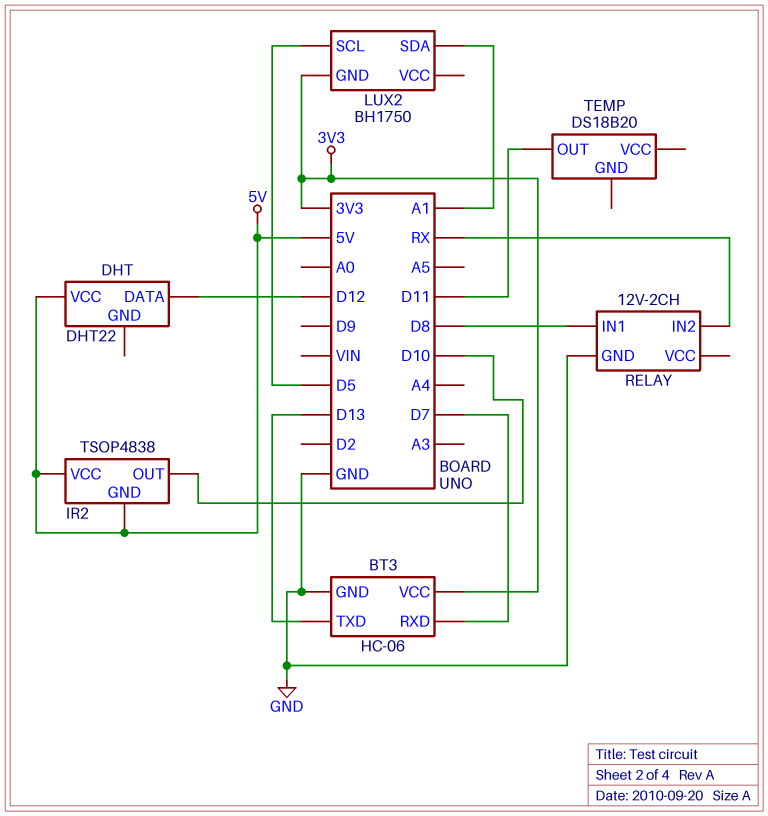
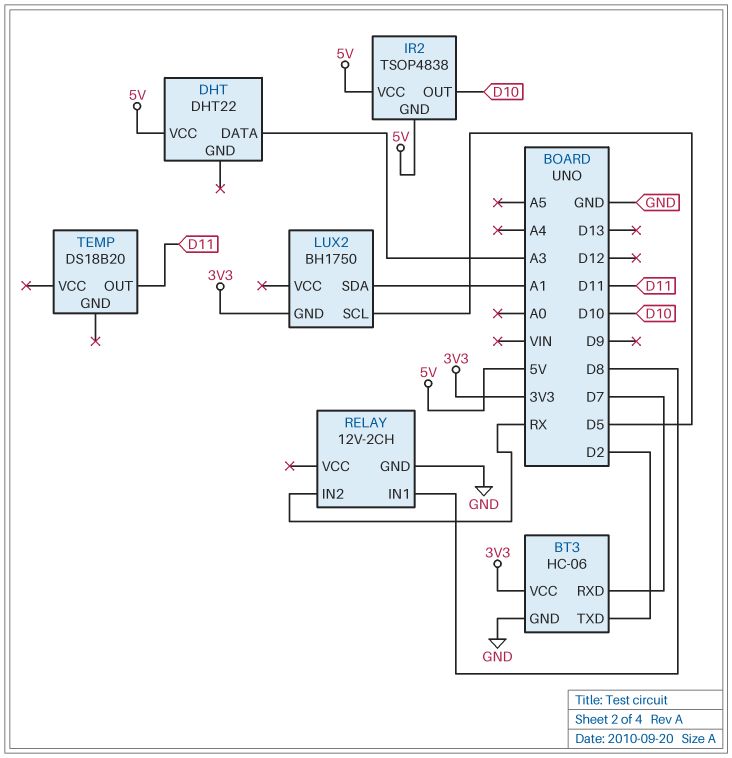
BT3 pin TXD: D13 -> D2
DHT pin DATA: D12 -> A3

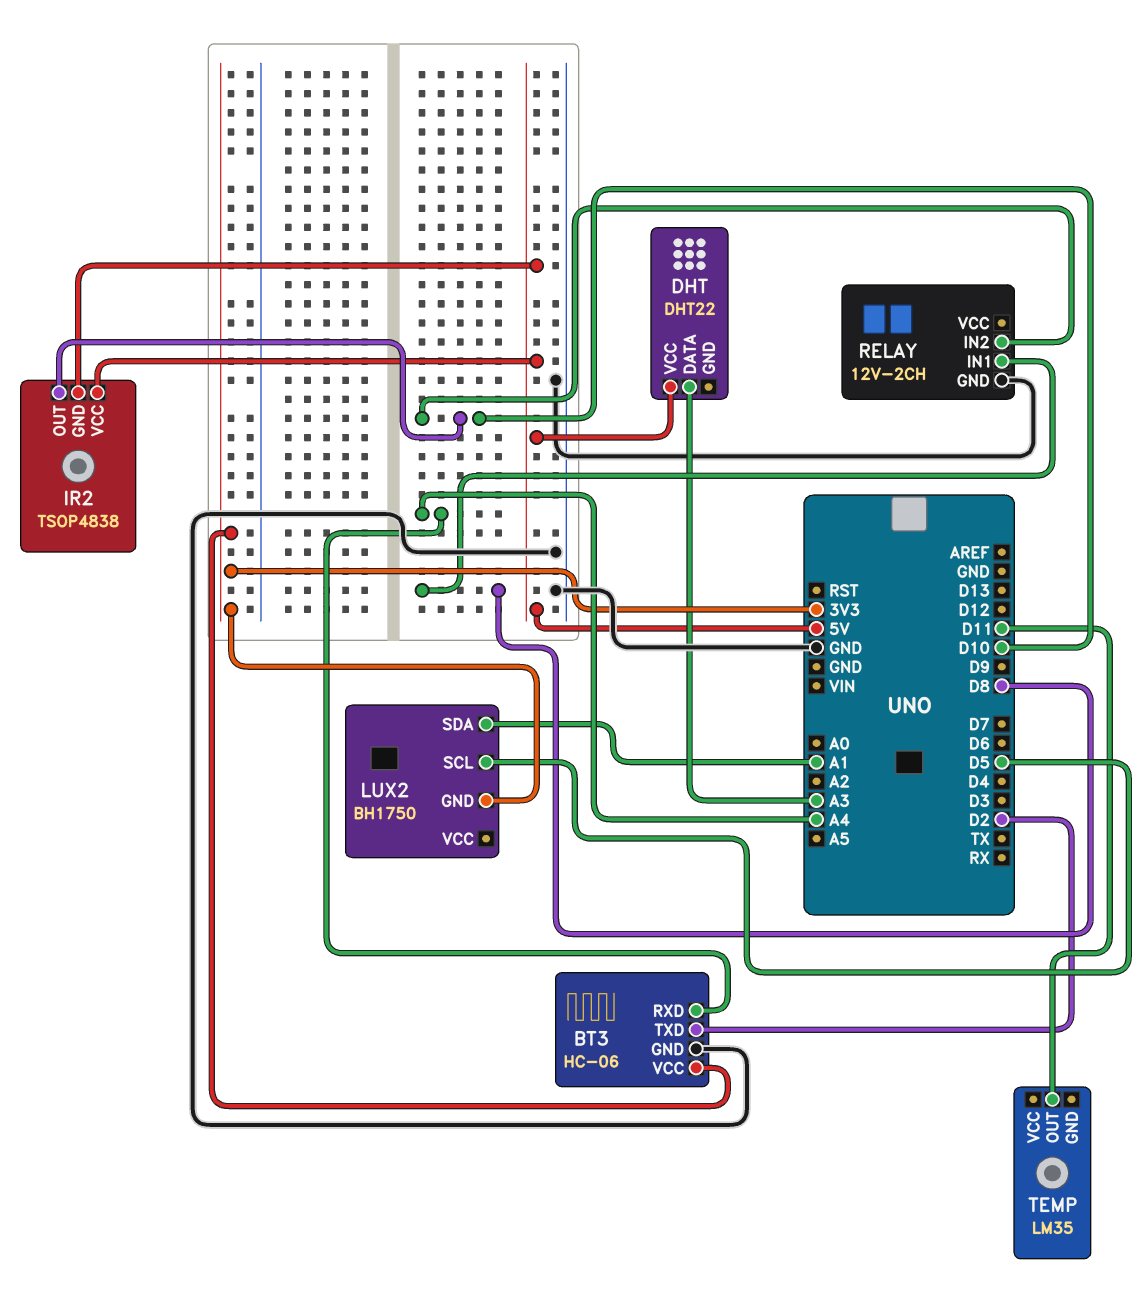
BT3 pin RXD: D7 -> A4
RELAY pin IN2: RX -> D10
TEMP: DS18B20 -> LM35

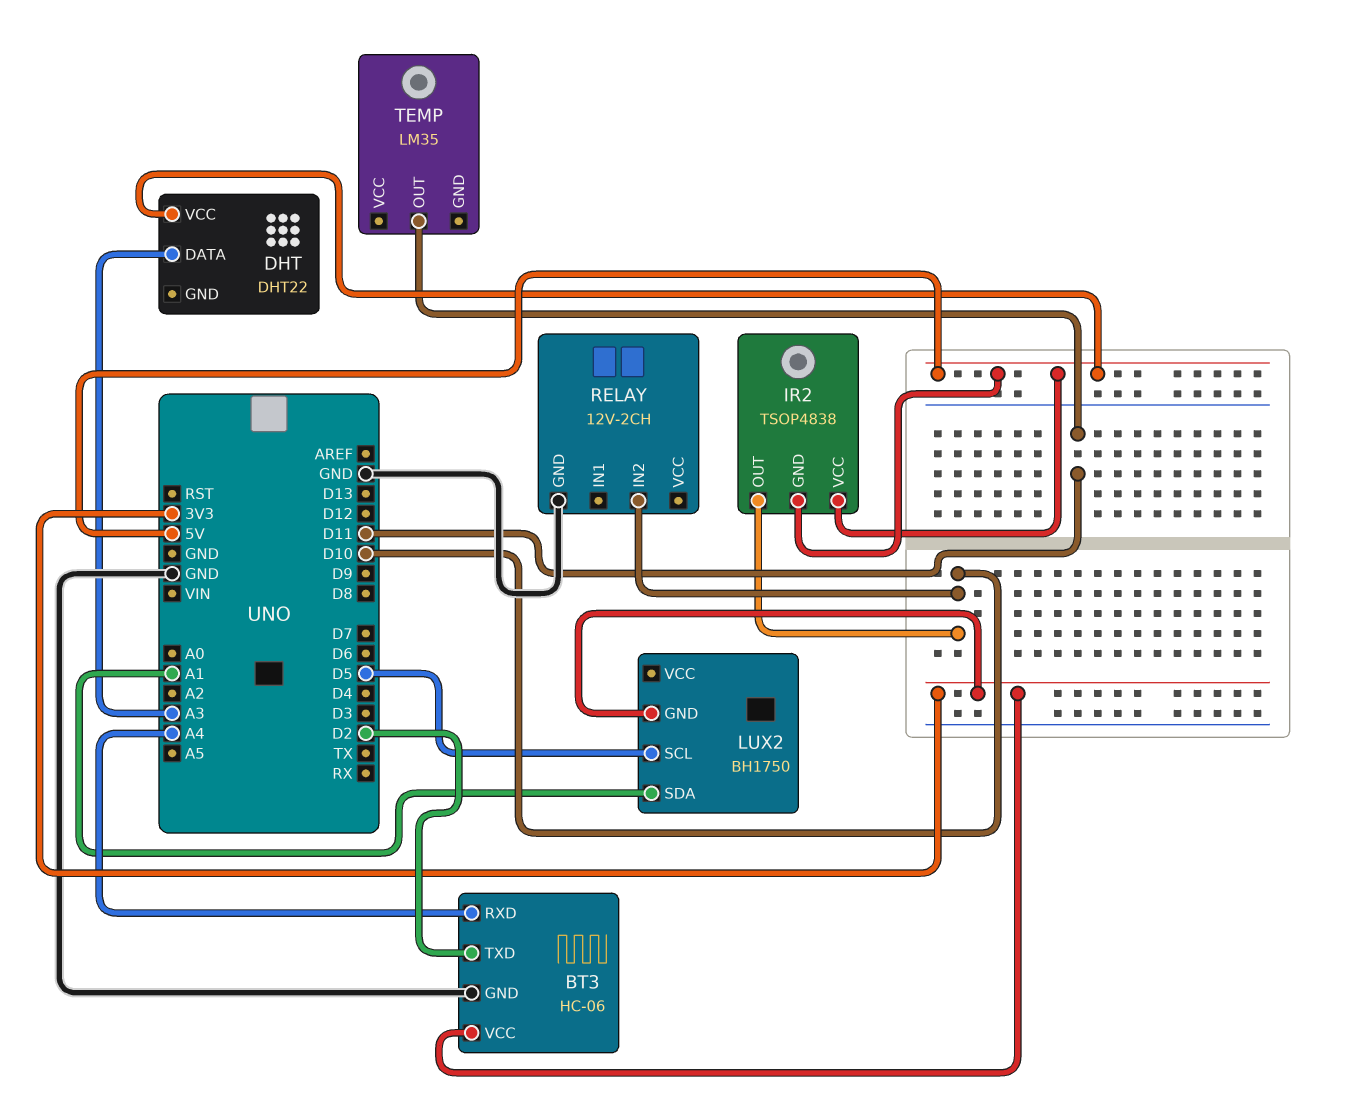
RELAY pin IN1: D8 -> none

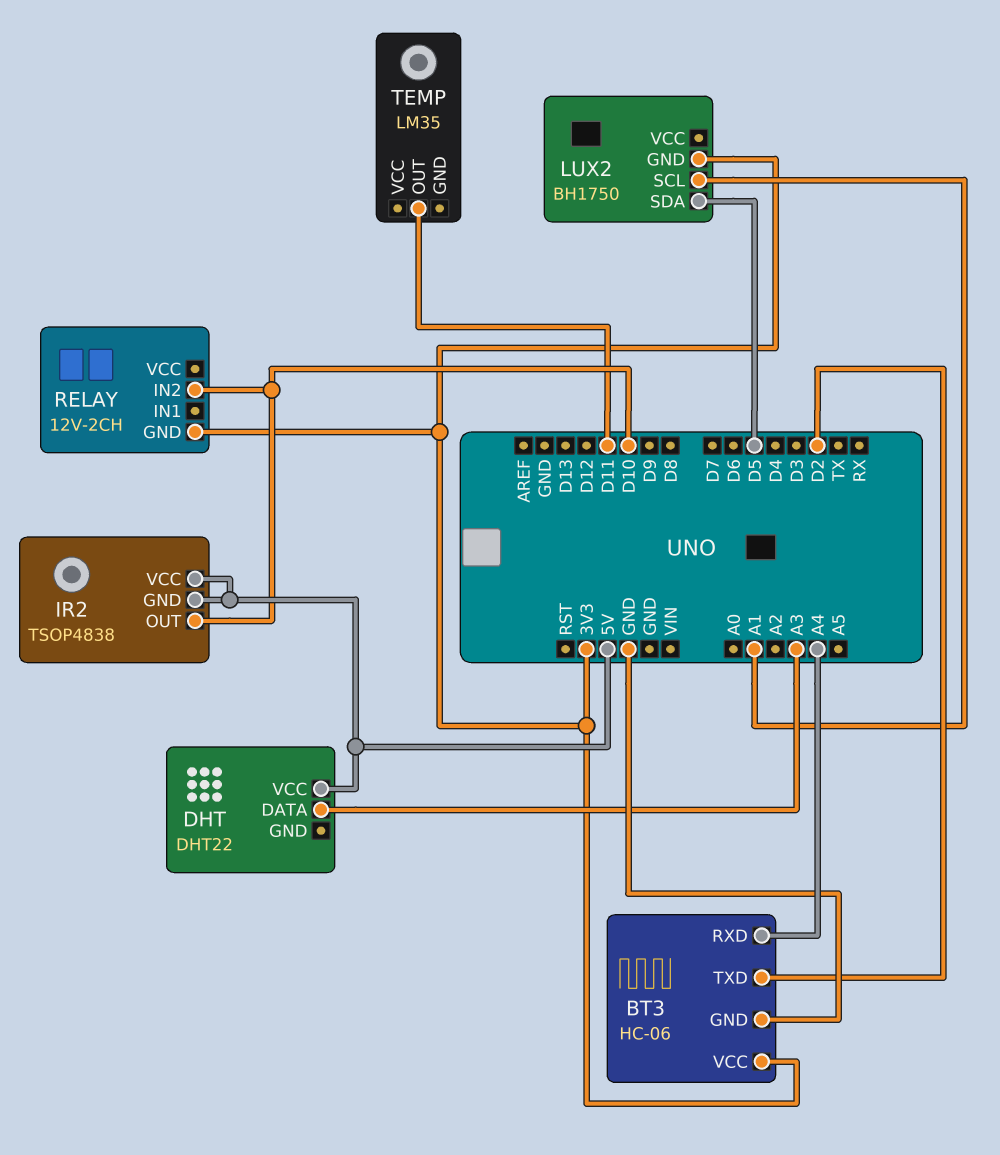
LUX2 pin SCL: D5 -> A1
LUX2 pin SDA: A1 -> D5
RELAY pin GND: GND -> 3V3

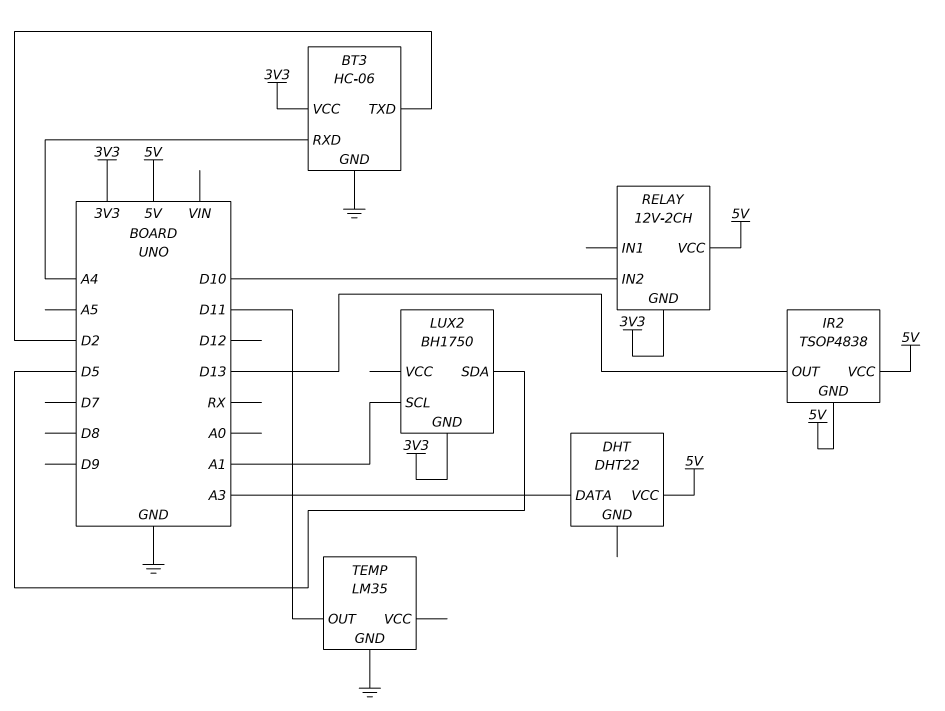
IR2 pin OUT: D10 -> D13
RELAY pin VCC: none -> 5V
TEMP pin GND: none -> GND

